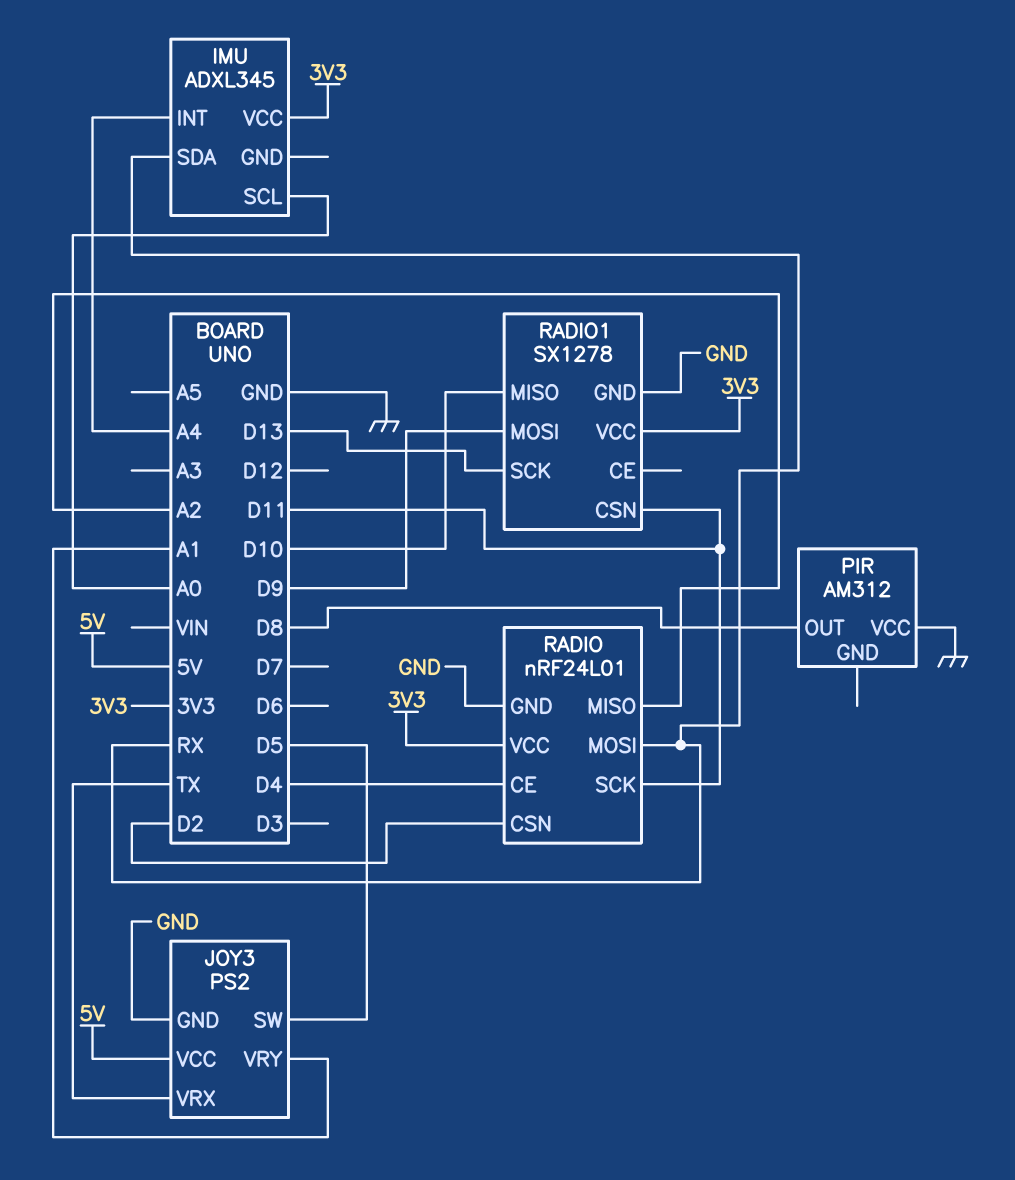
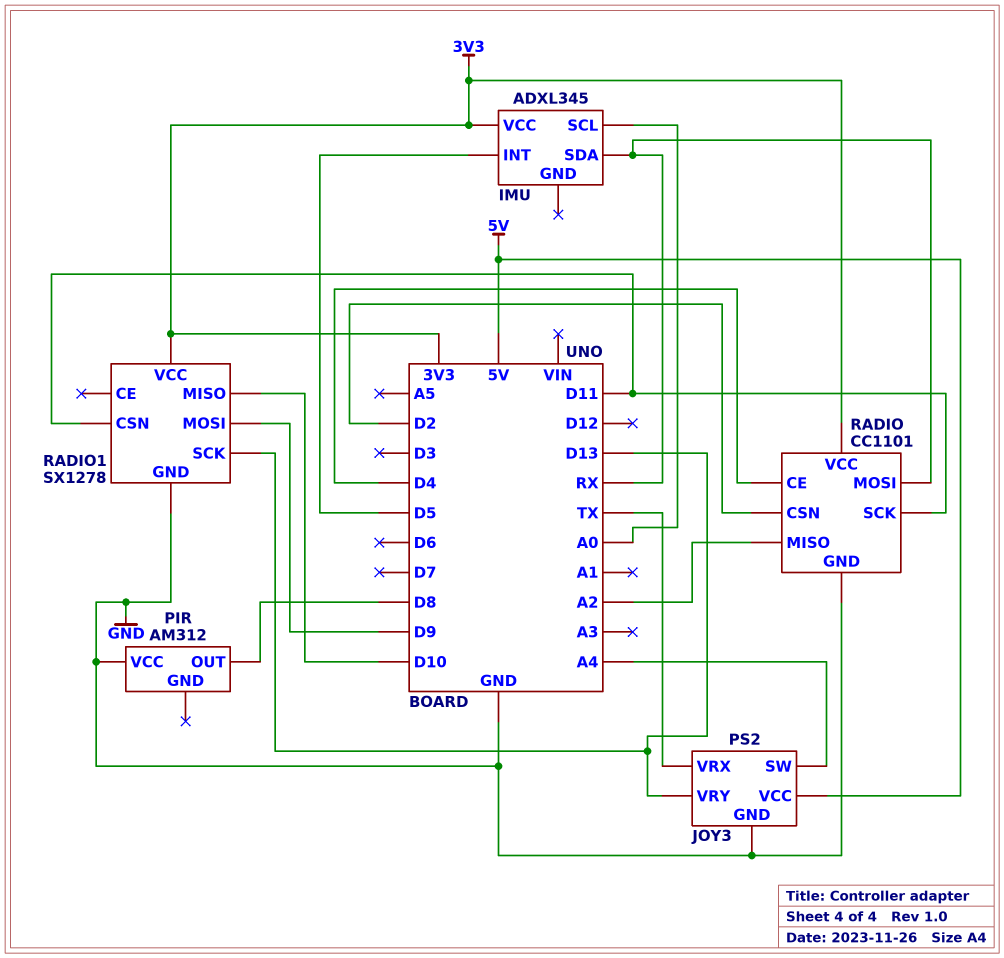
IMU pin INT: A4 -> D5
JOY3 pin SW: D5 -> A4
JOY3 pin VRY: A1 -> D13
RADIO: nRF24L01 -> CC1101

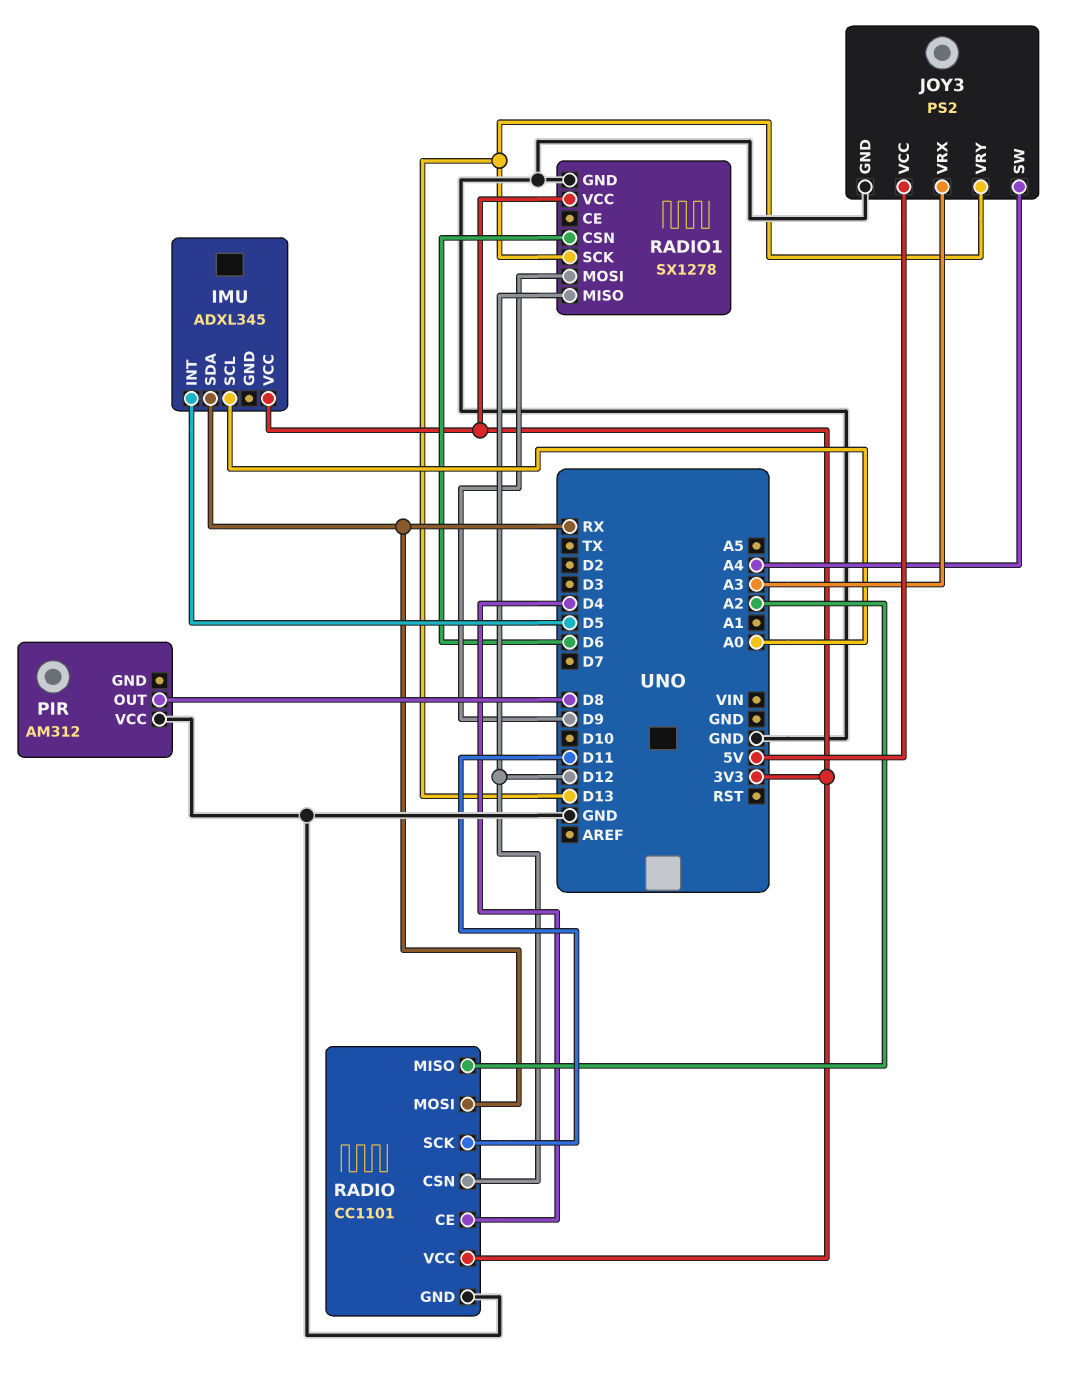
JOY3 pin VRX: TX -> A3
RADIO pin CSN: D2 -> D12
RADIO1 pin CSN: D11 -> D6
RADIO1 pin MISO: D10 -> D12

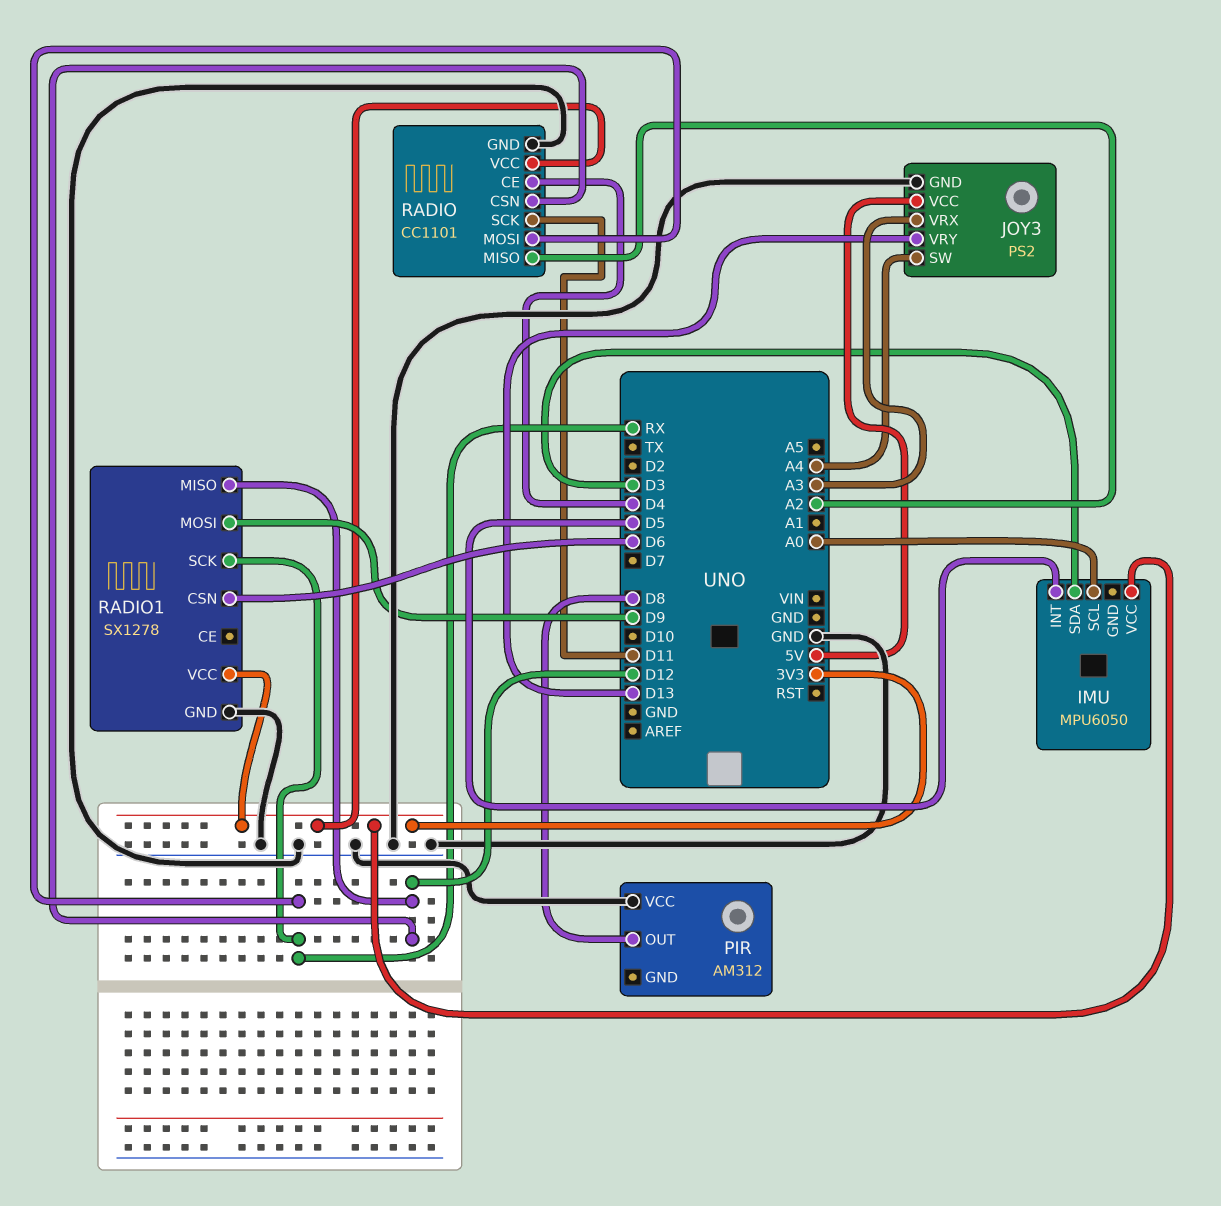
IMU: ADXL345 -> MPU6050
IMU pin SDA: RX -> D3
RADIO1 pin SCK: D13 -> RX

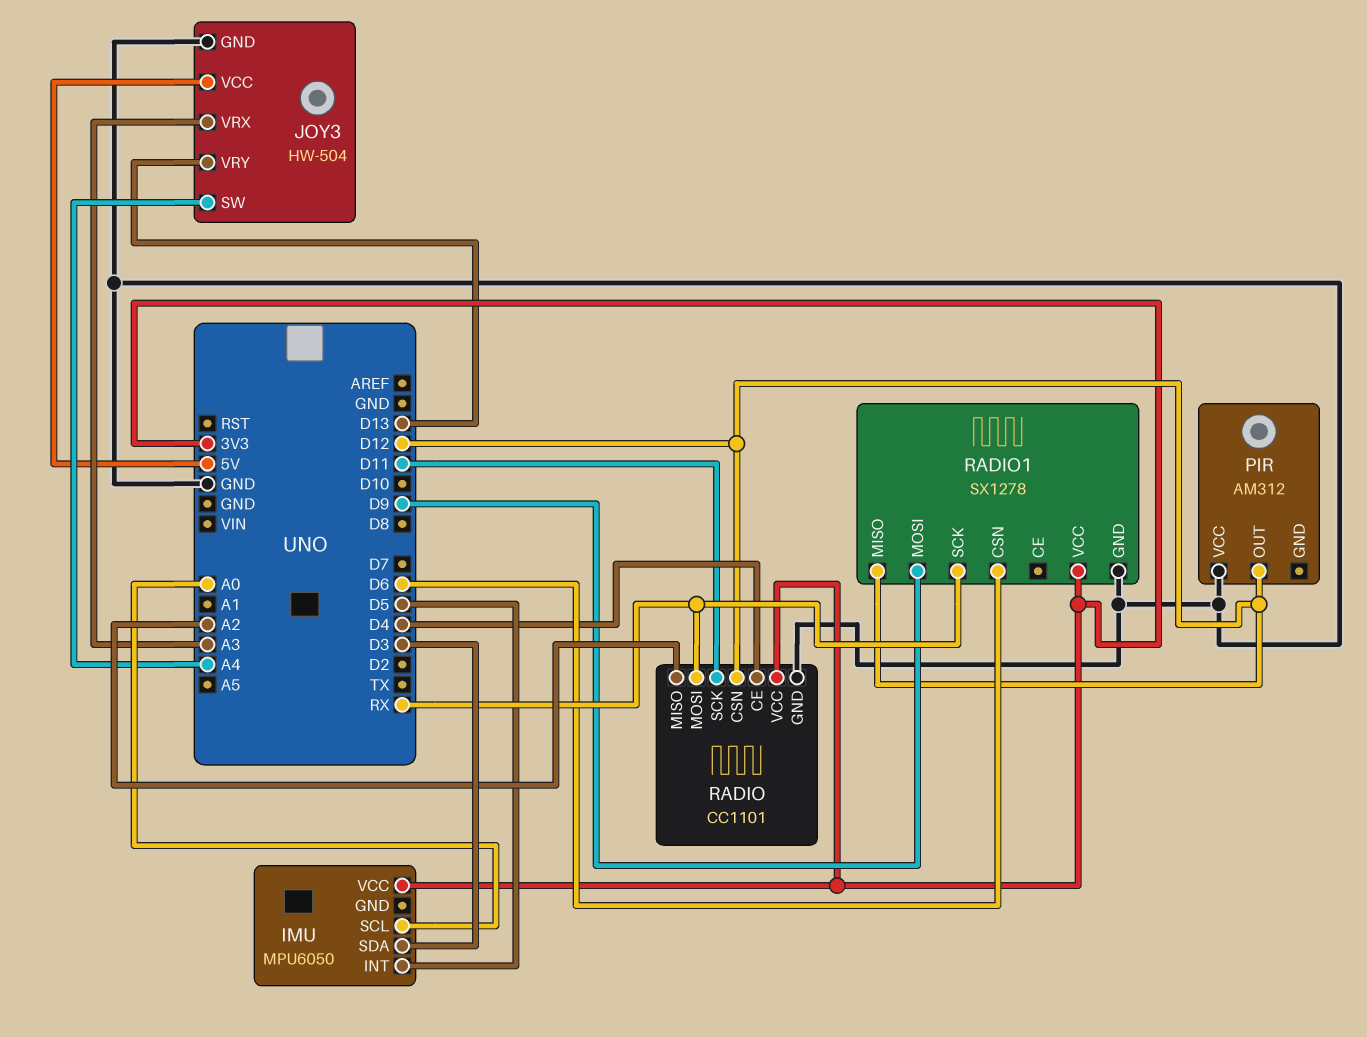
JOY3: PS2 -> HW-504
PIR pin OUT: D8 -> D12

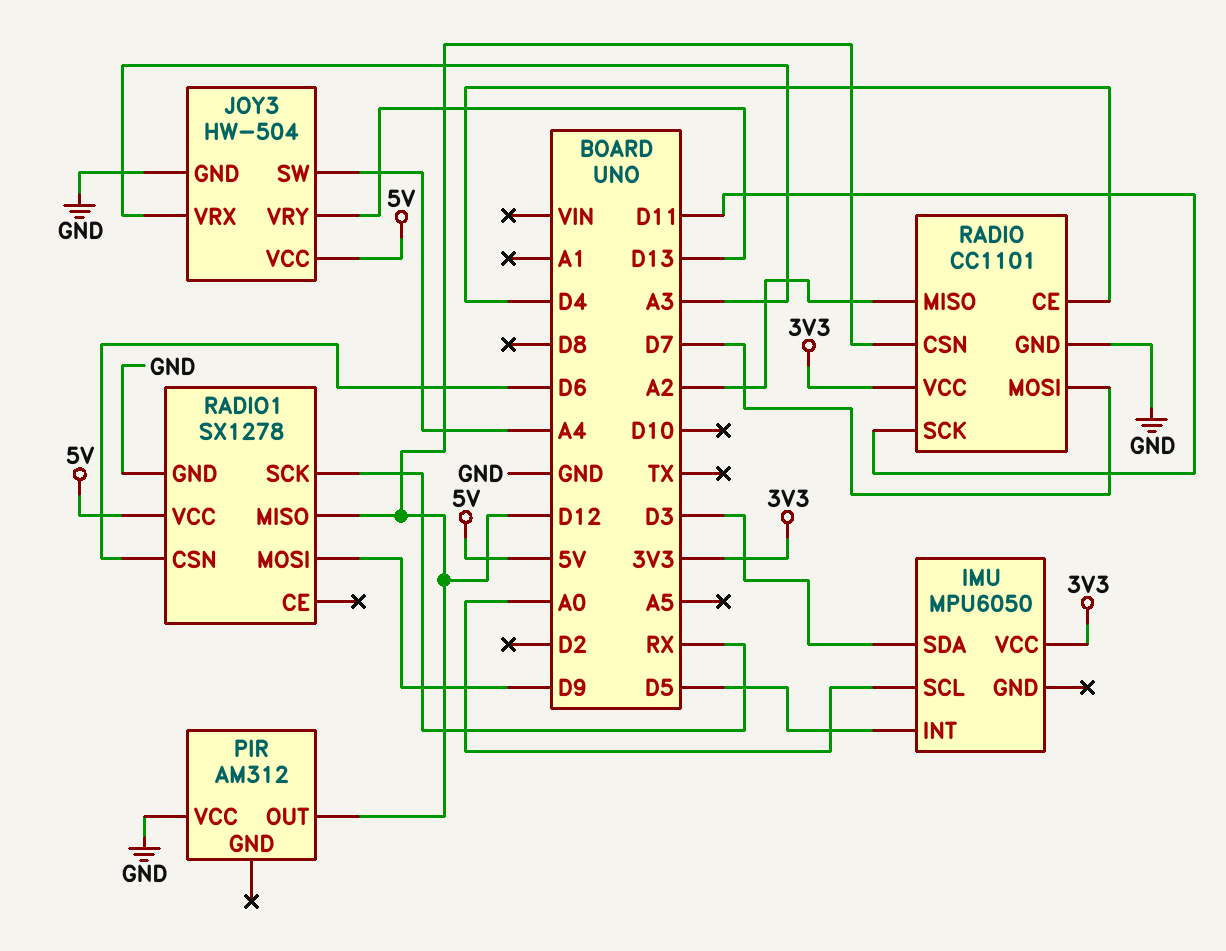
RADIO pin MOSI: RX -> D7
RADIO1 pin VCC: 3V3 -> 5V

